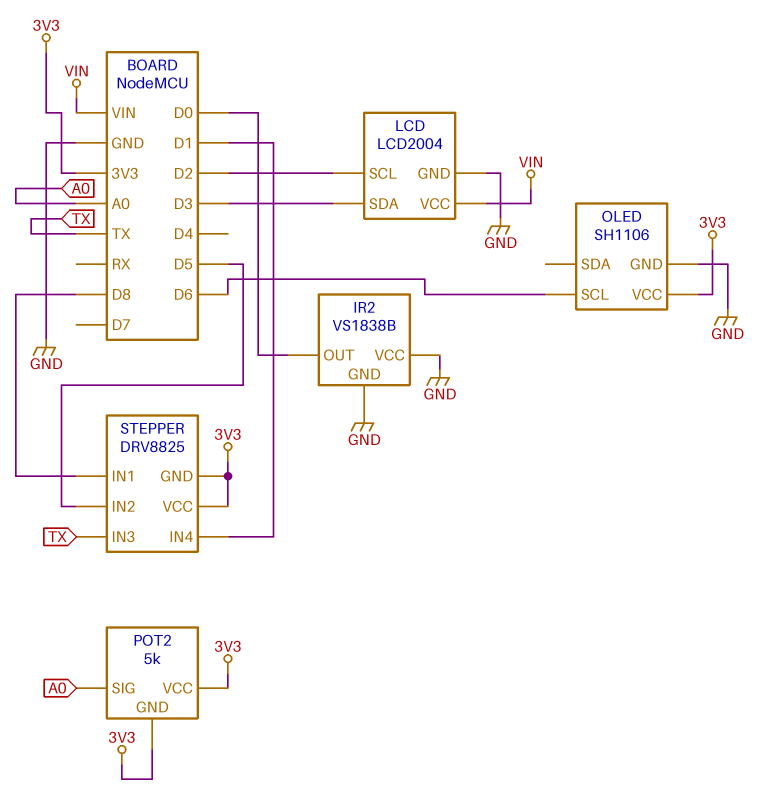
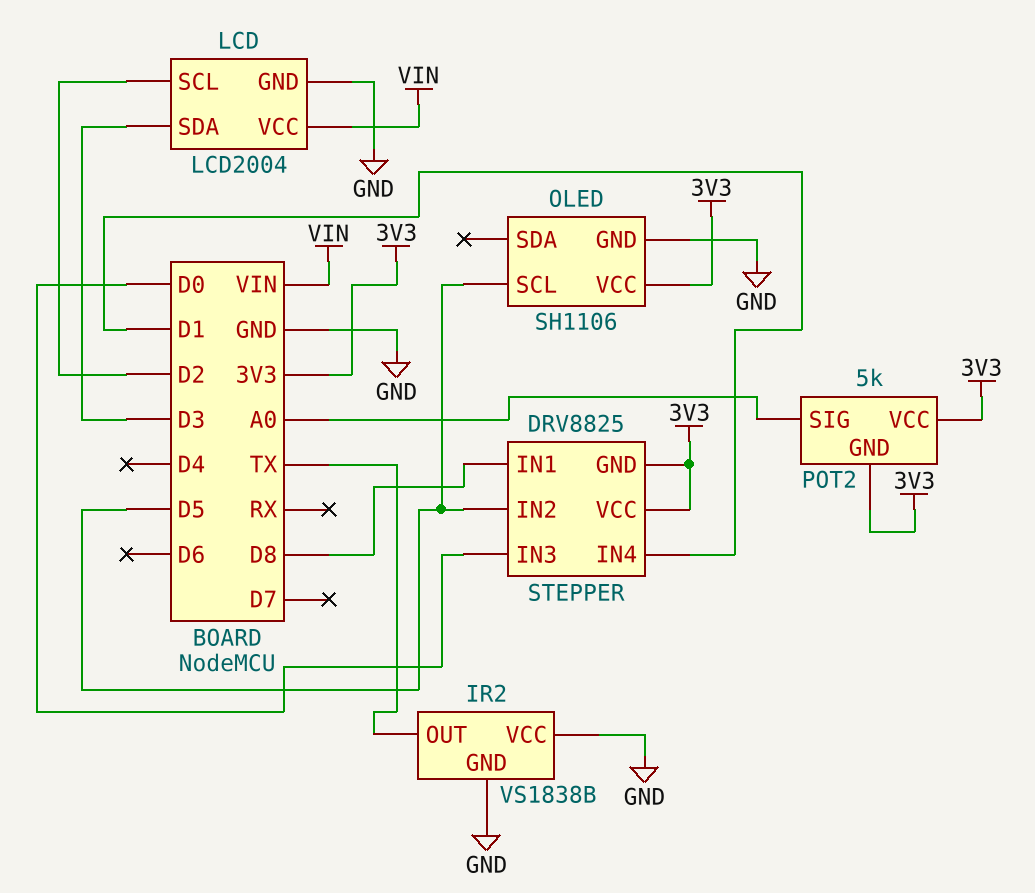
IR2 pin OUT: D0 -> TX
OLED pin SCL: D6 -> D5
STEPPER pin IN3: TX -> D0

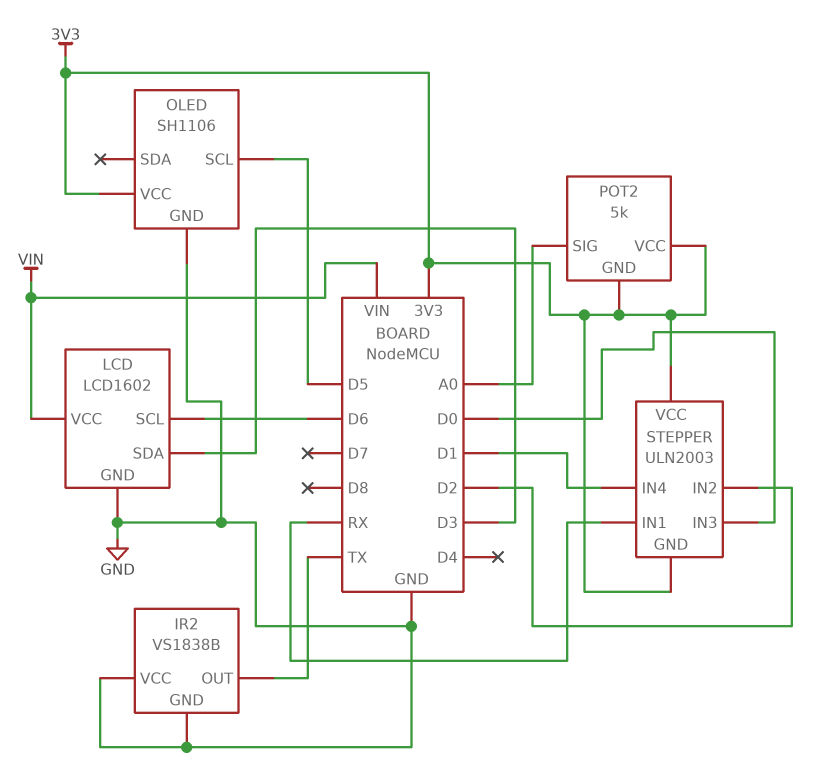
LCD: LCD2004 -> LCD1602
LCD pin SCL: D2 -> D6
STEPPER: DRV8825 -> ULN2003
STEPPER pin IN1: D8 -> RX
STEPPER pin IN2: D5 -> D2

